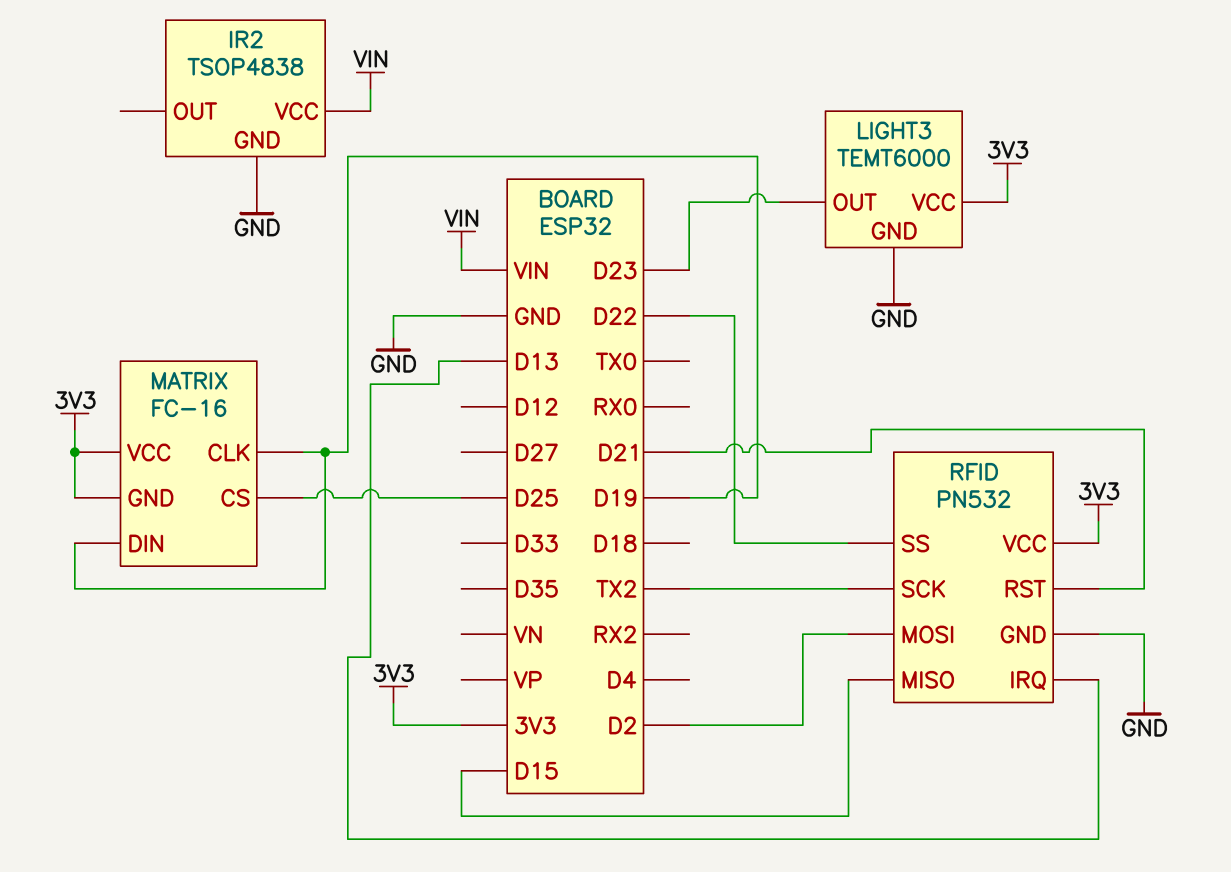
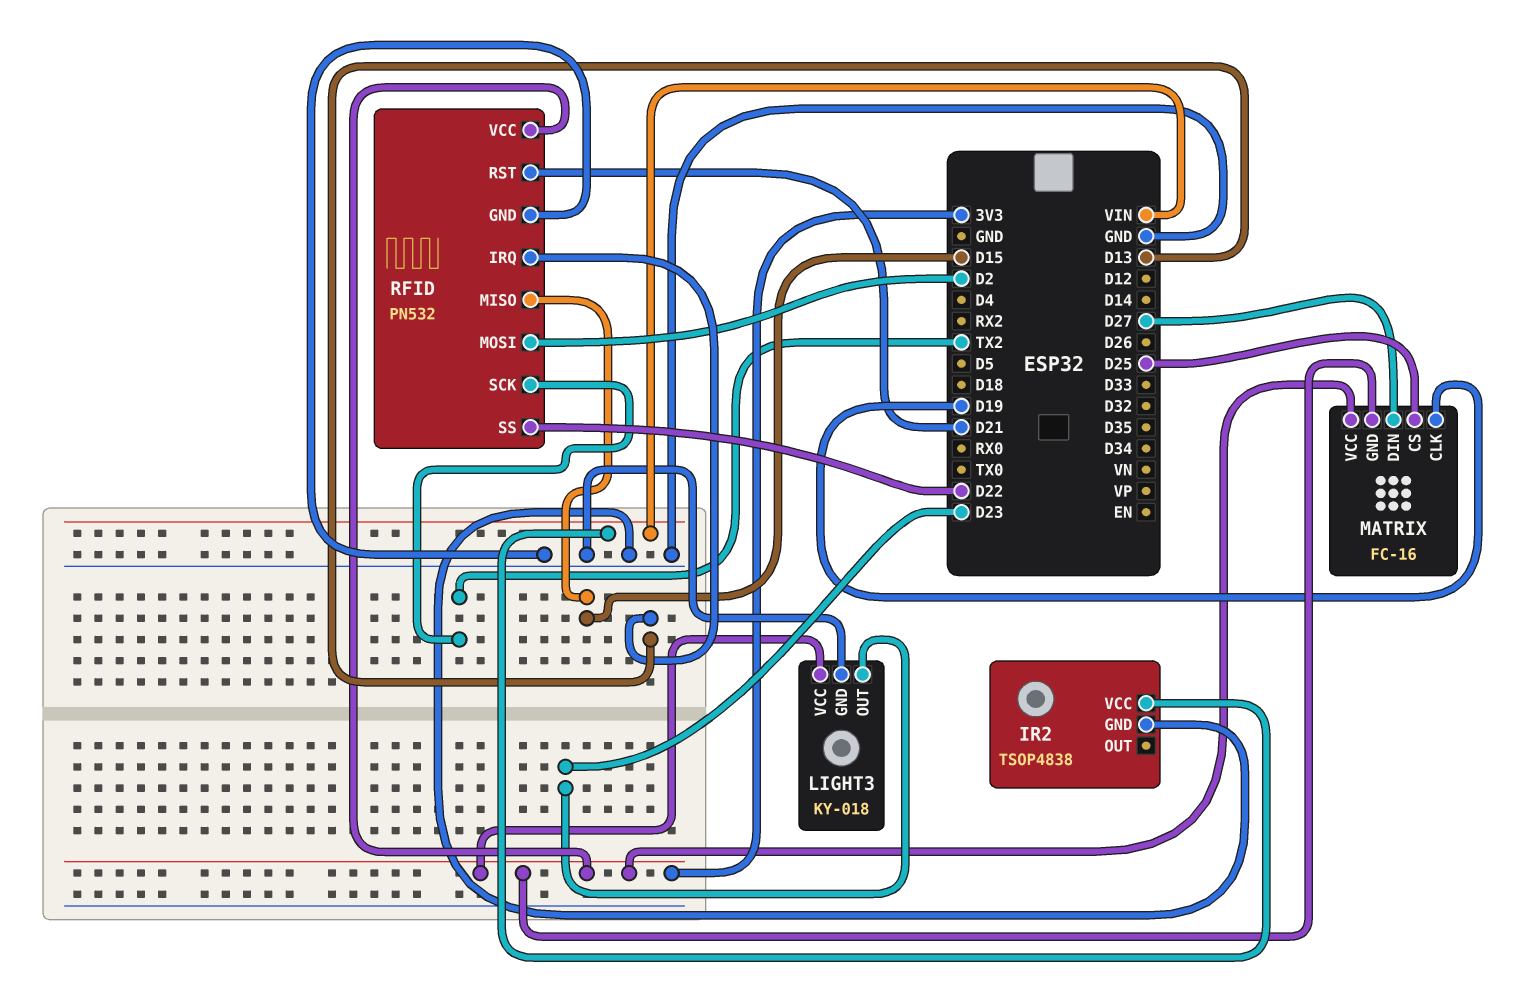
LIGHT3: TEMT6000 -> KY-018
MATRIX pin DIN: D19 -> D27

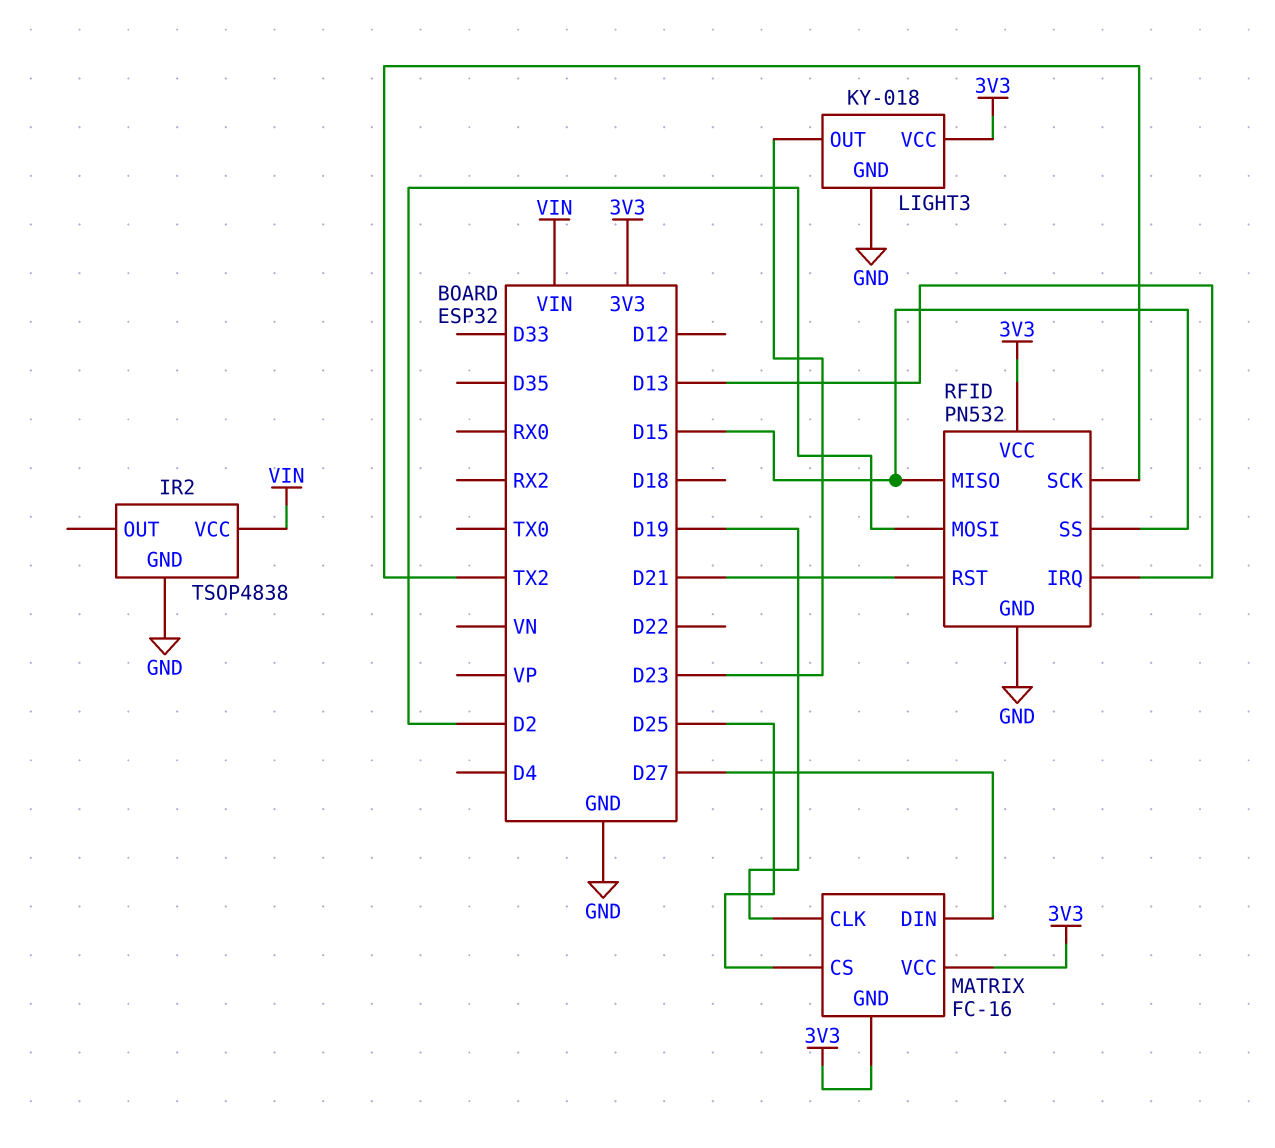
RFID pin SS: D22 -> D15

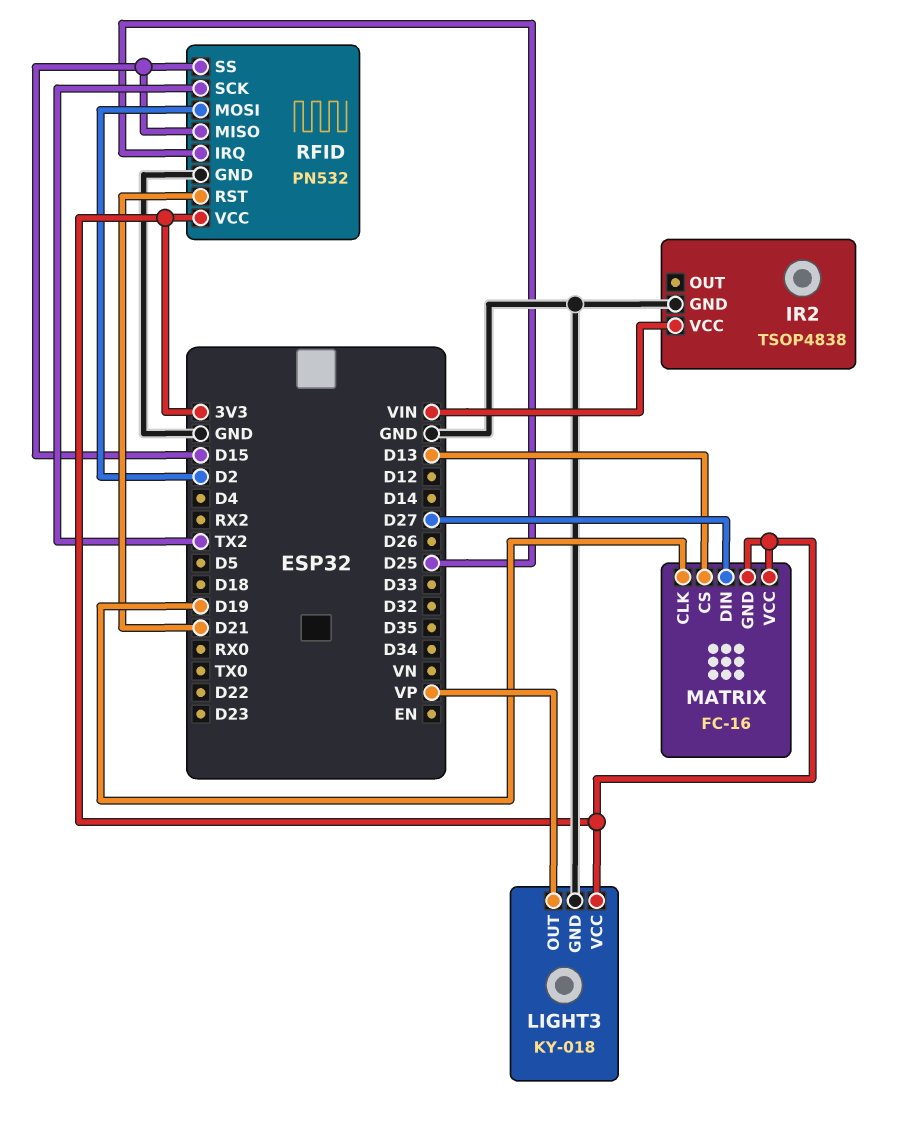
LIGHT3 pin OUT: D23 -> VP
MATRIX pin CS: D25 -> D13
RFID pin IRQ: D13 -> D25

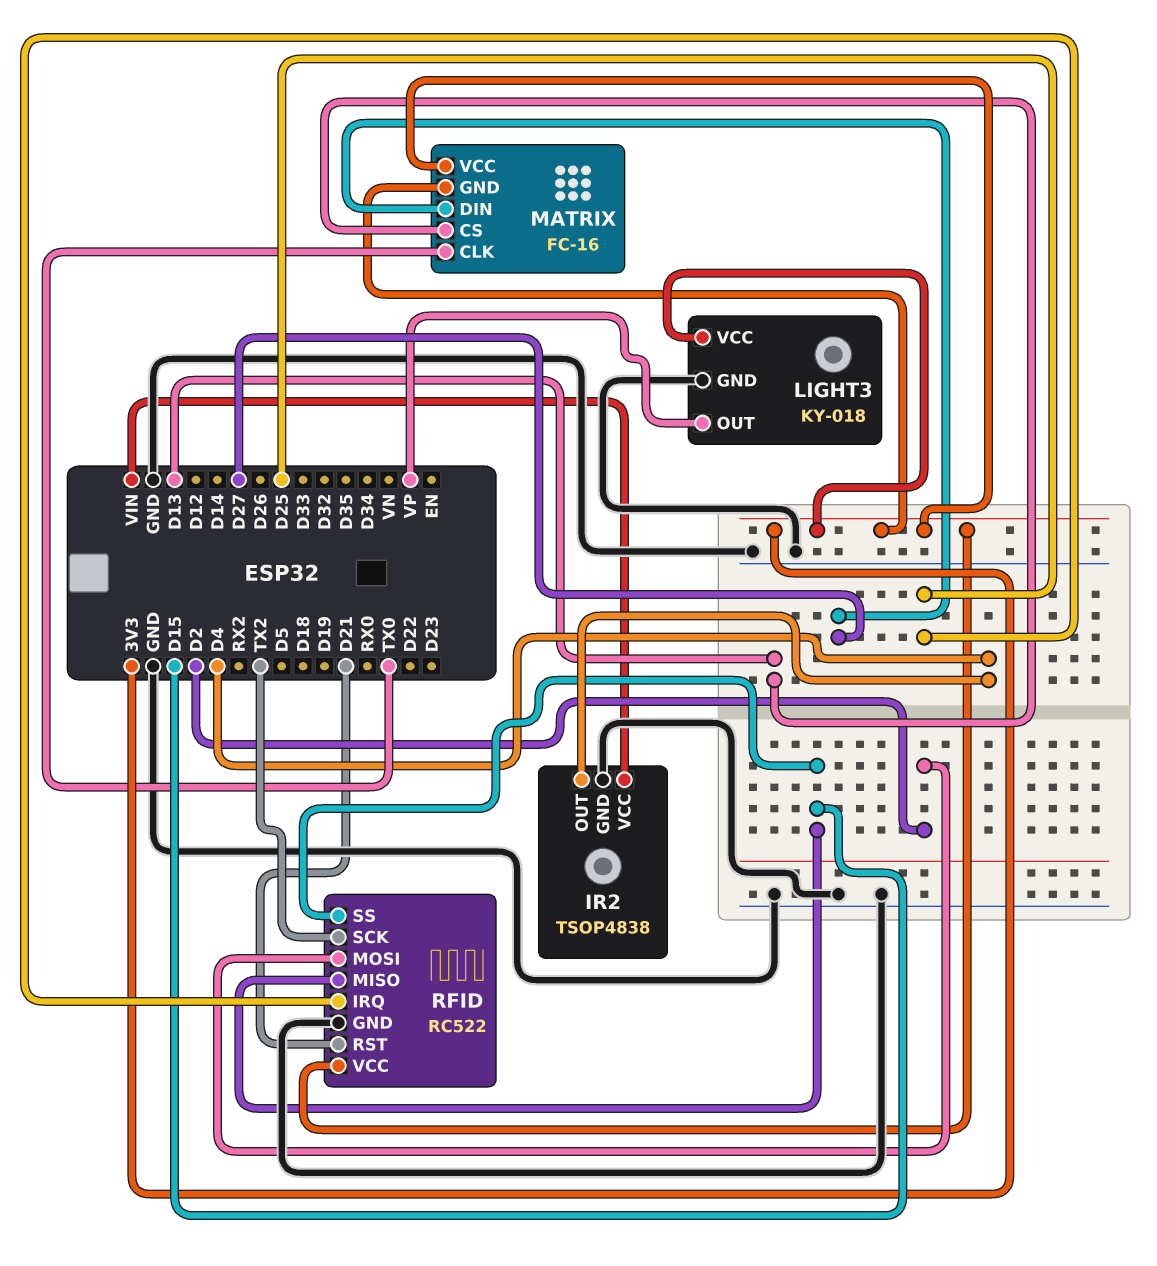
IR2 pin OUT: none -> D4
MATRIX pin CLK: D19 -> TX0
RFID: PN532 -> RC522

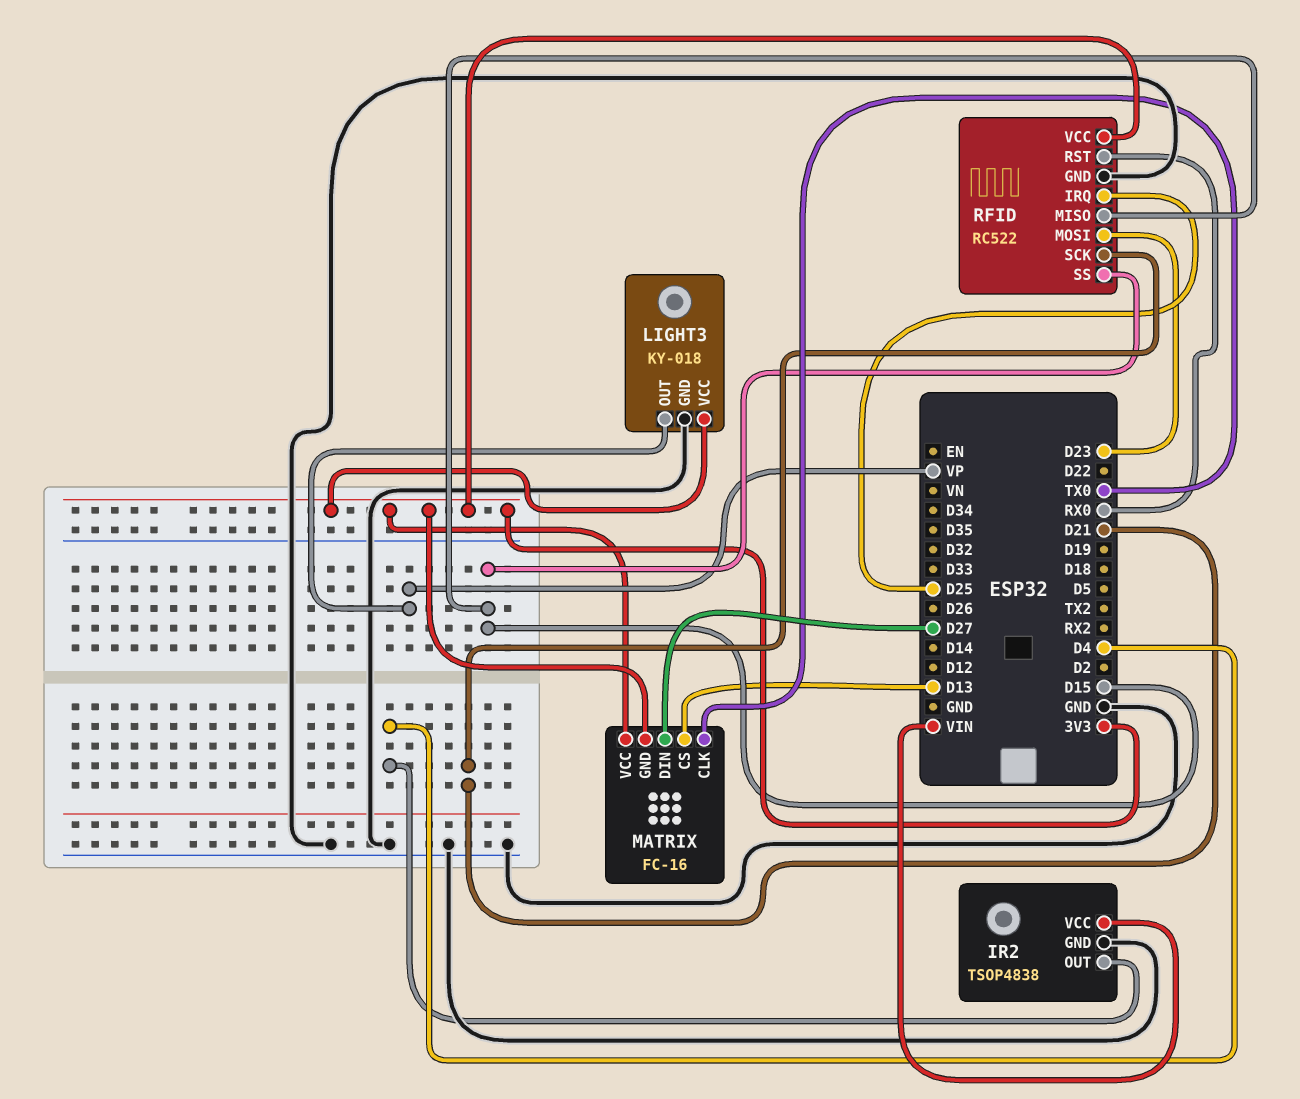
RFID pin MOSI: D2 -> D23
RFID pin RST: D21 -> RX0
RFID pin SCK: TX2 -> D21

